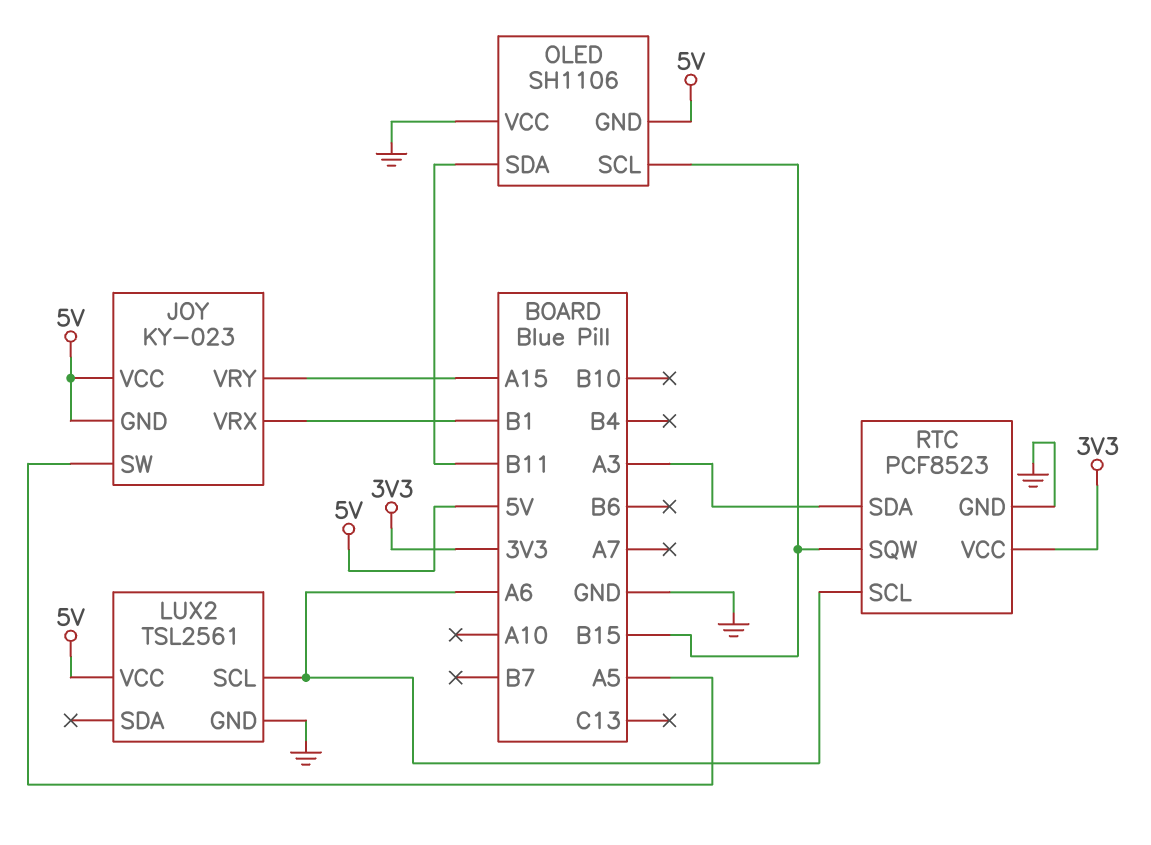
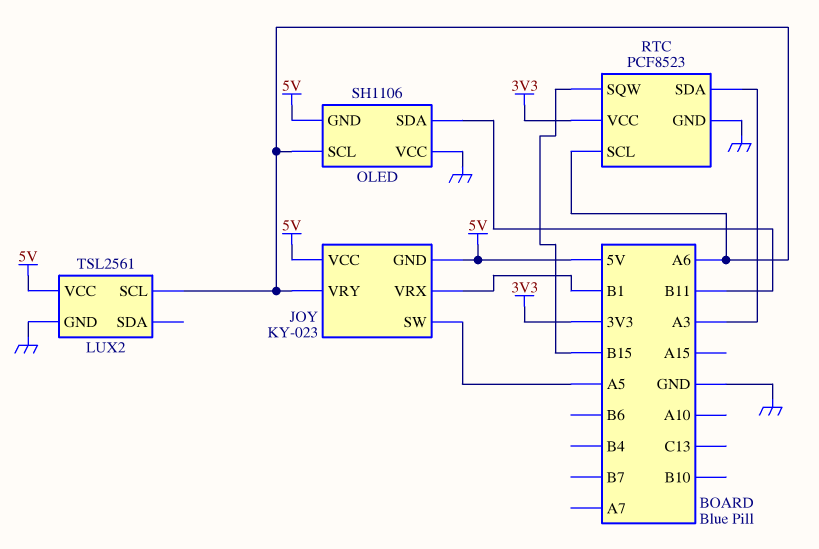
JOY pin VRY: A15 -> A6
OLED pin SCL: B15 -> A6

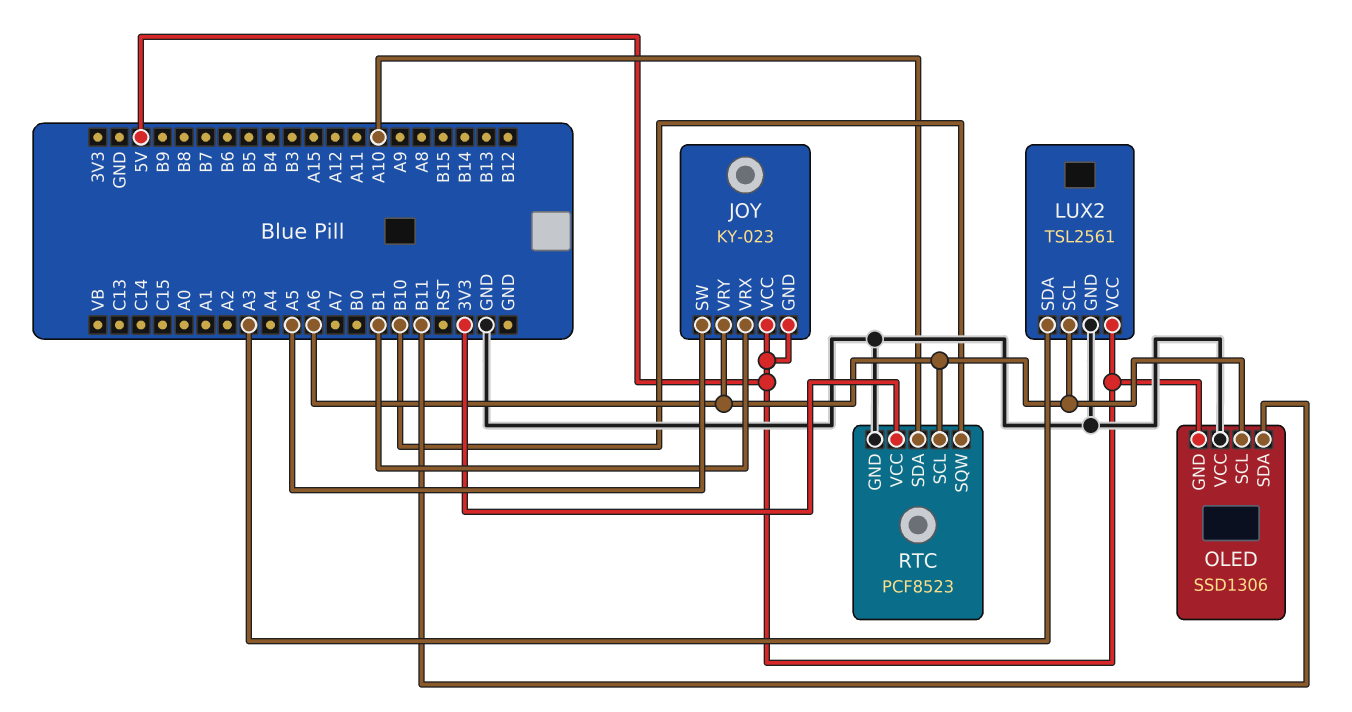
LUX2 pin SDA: none -> A3
OLED: SH1106 -> SSD1306
RTC pin SDA: A3 -> A10
RTC pin SQW: B15 -> B10

